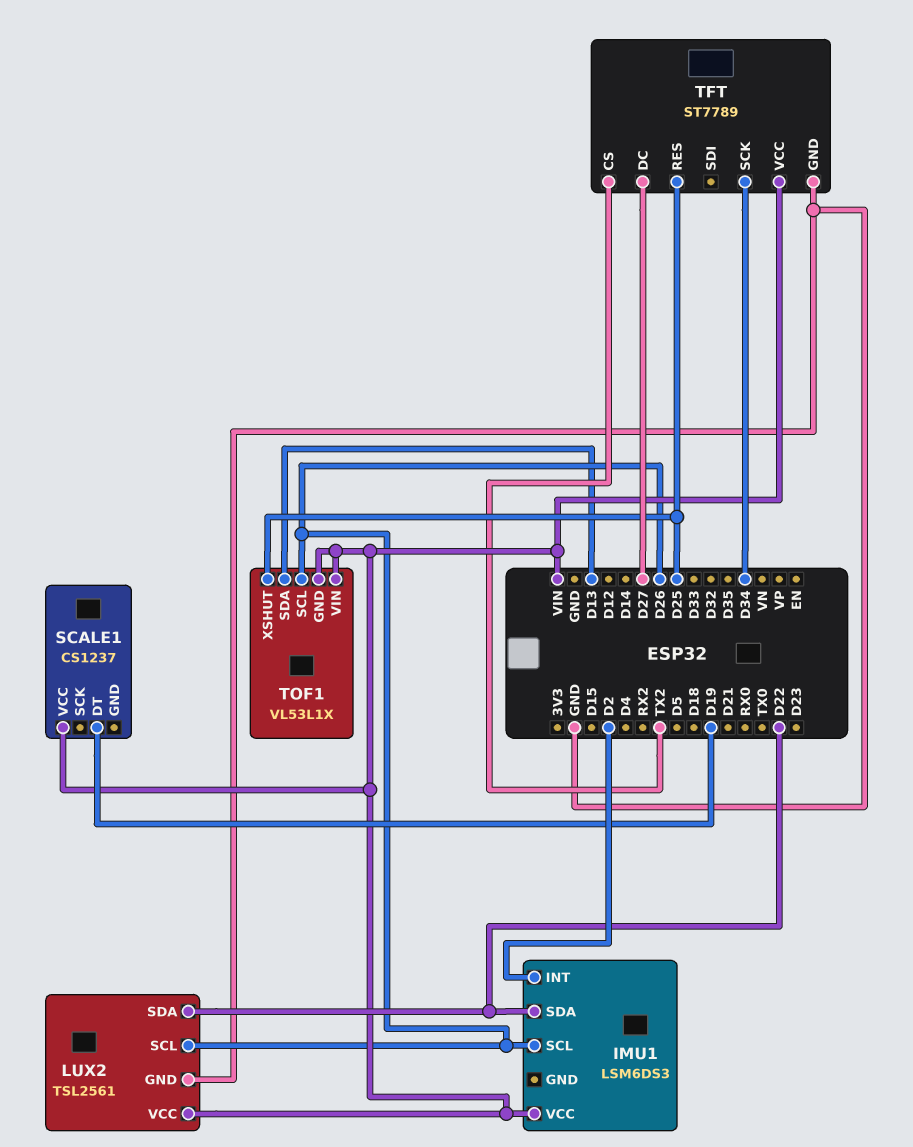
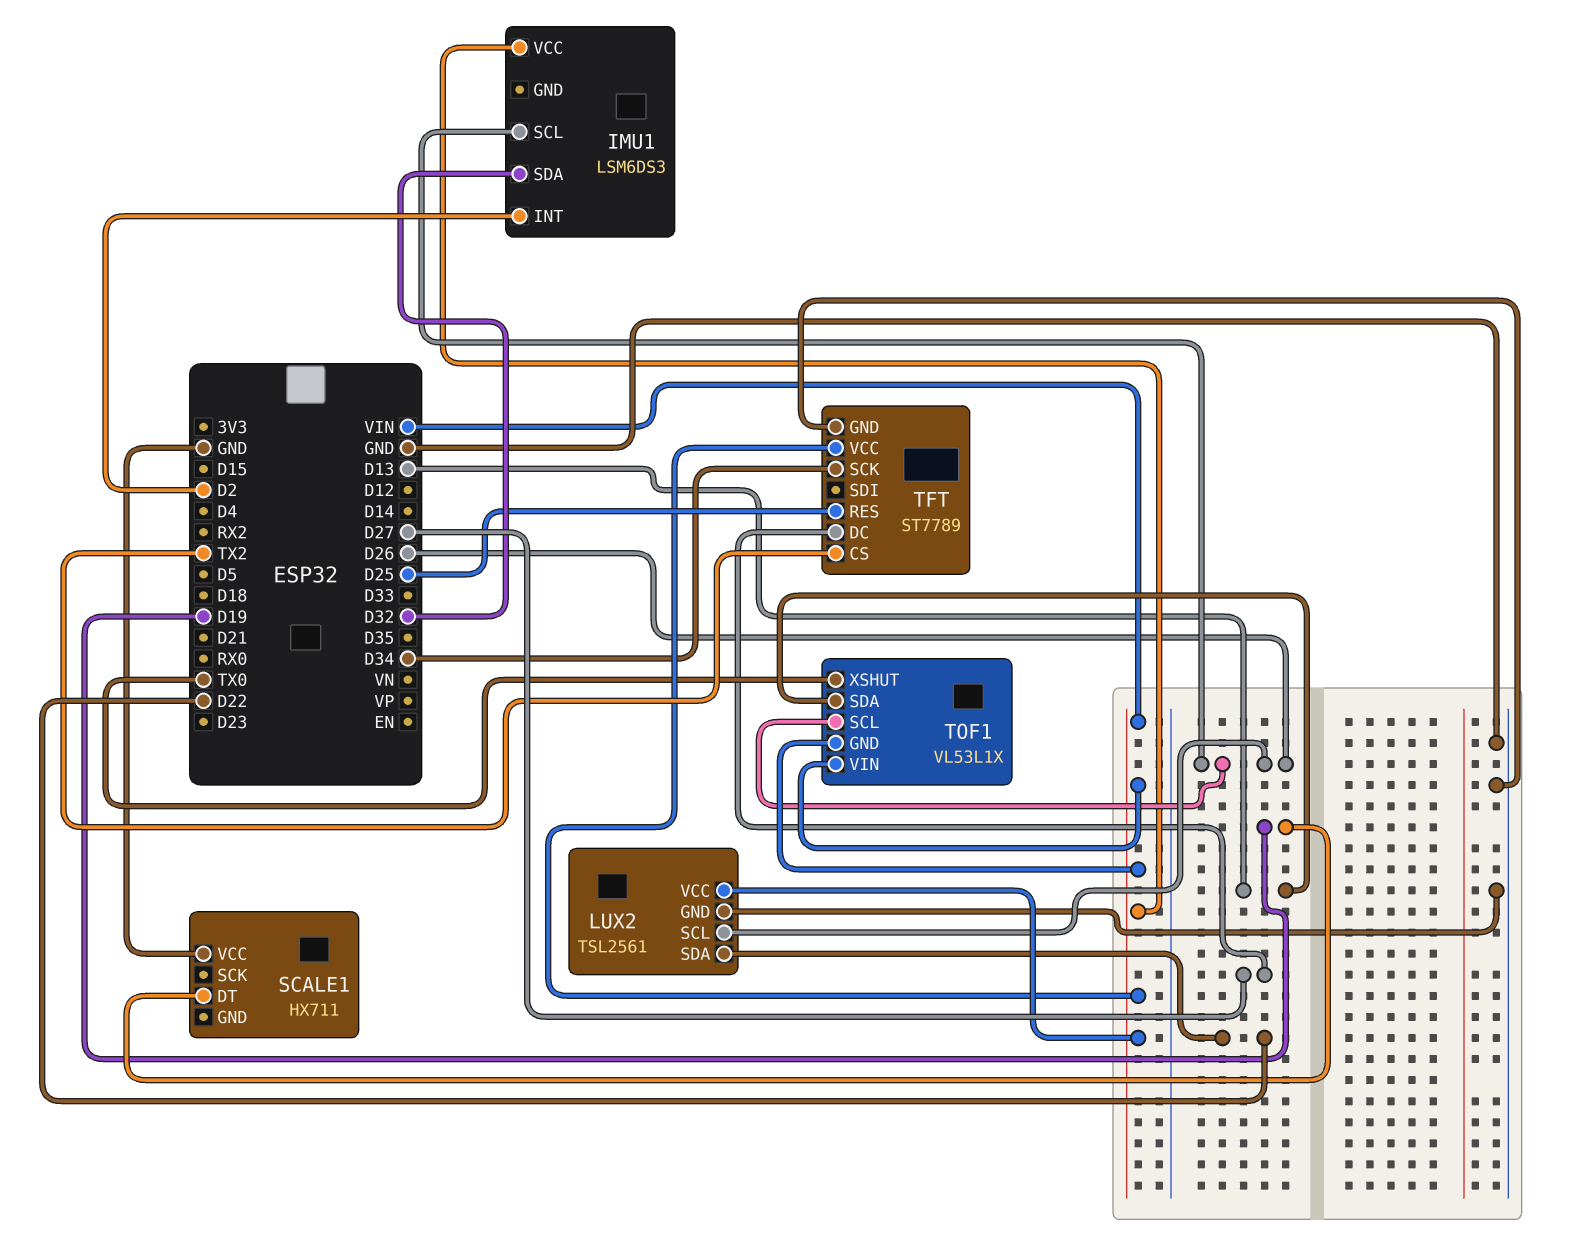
IMU1 pin SDA: D22 -> D32
SCALE1: CS1237 -> HX711
SCALE1 pin VCC: VIN -> GND
TOF1 pin XSHUT: D25 -> TX0

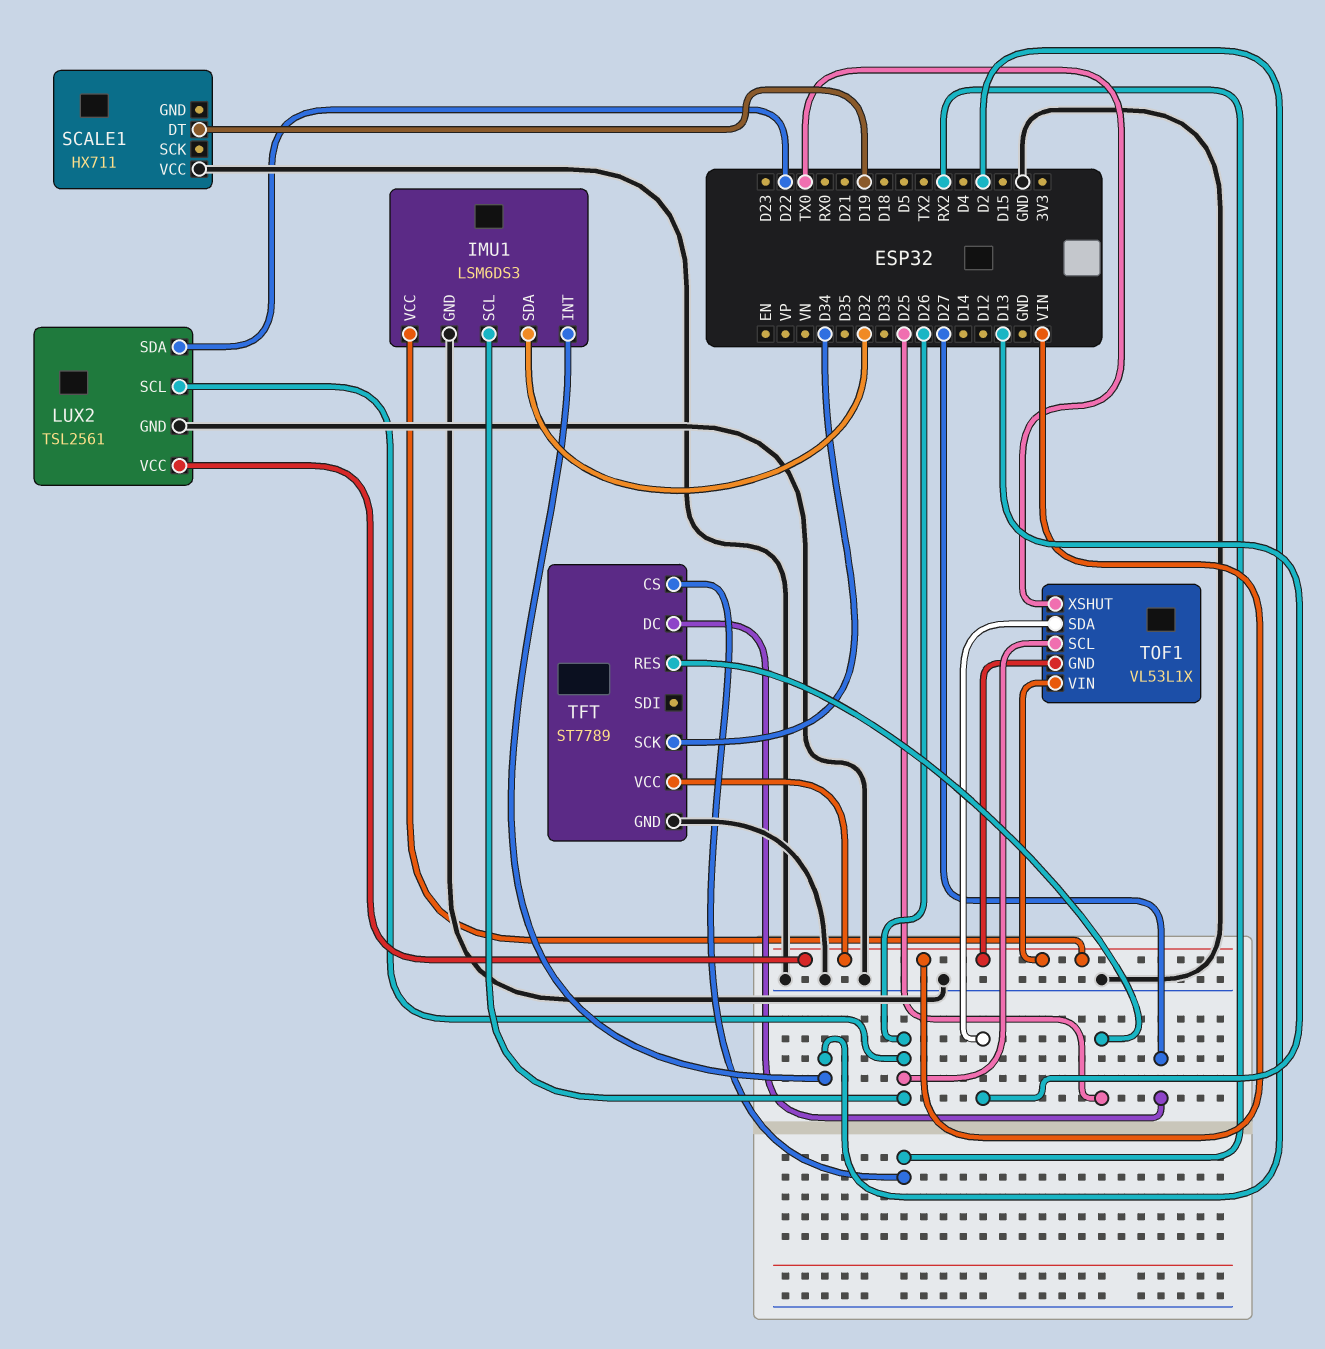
IMU1 pin GND: none -> GND
TFT pin CS: TX2 -> RX2

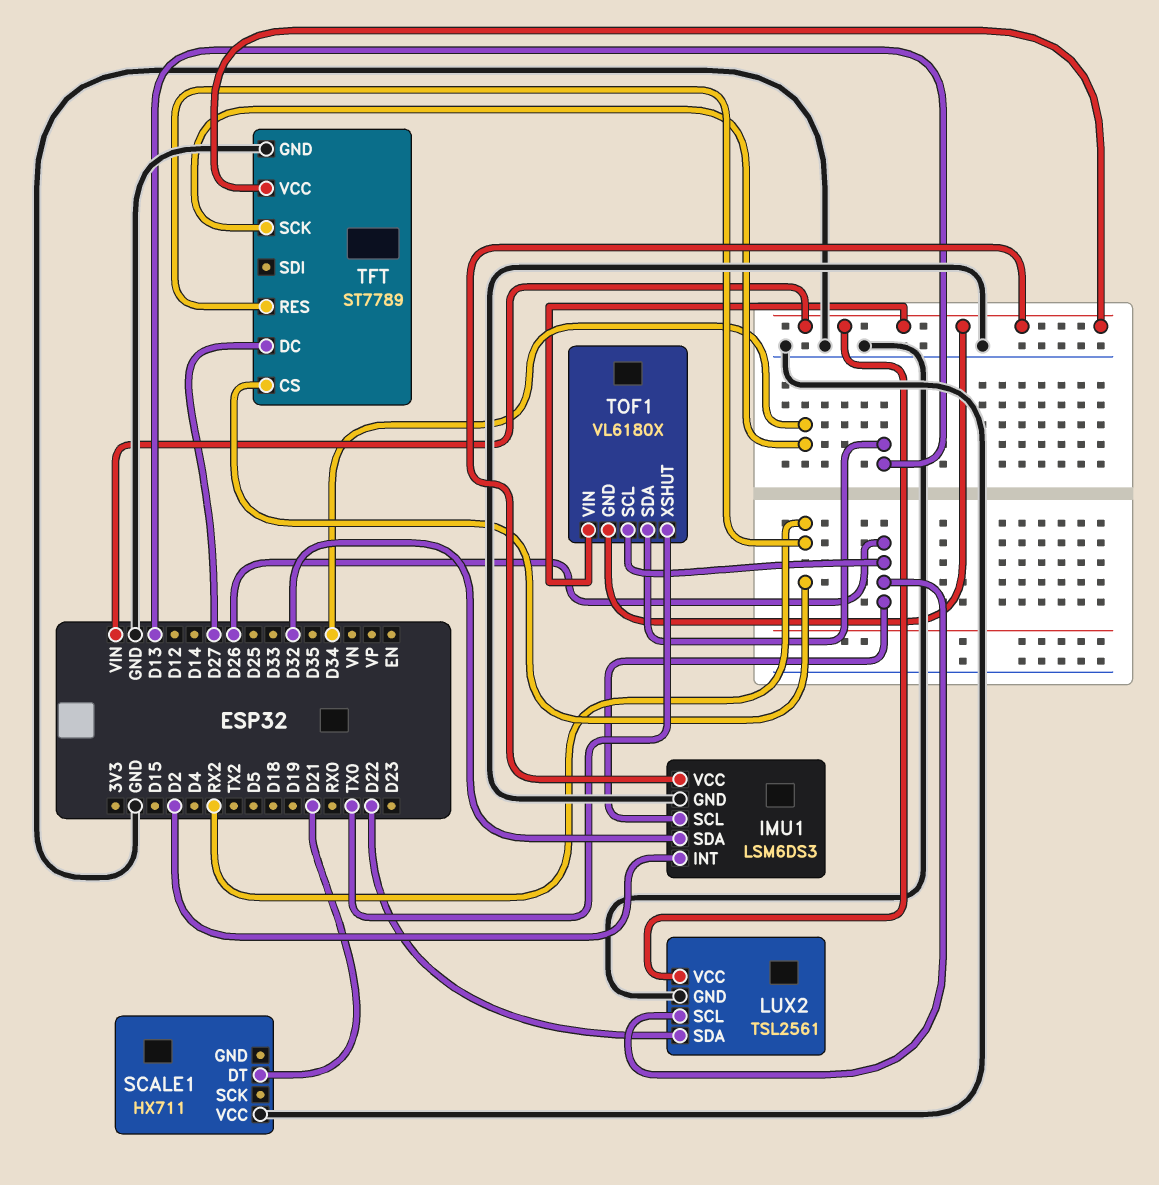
SCALE1 pin DT: D19 -> D21
TFT pin RES: D25 -> RX2
TOF1: VL53L1X -> VL6180X

